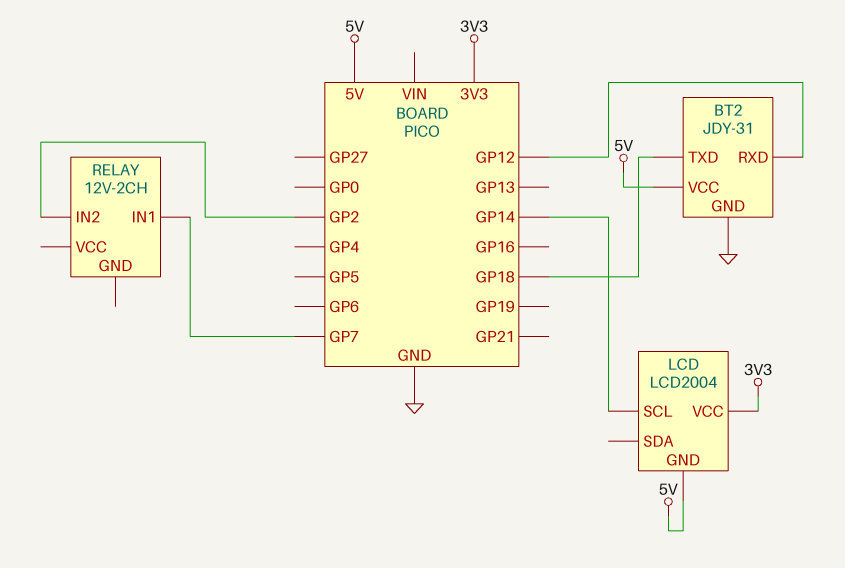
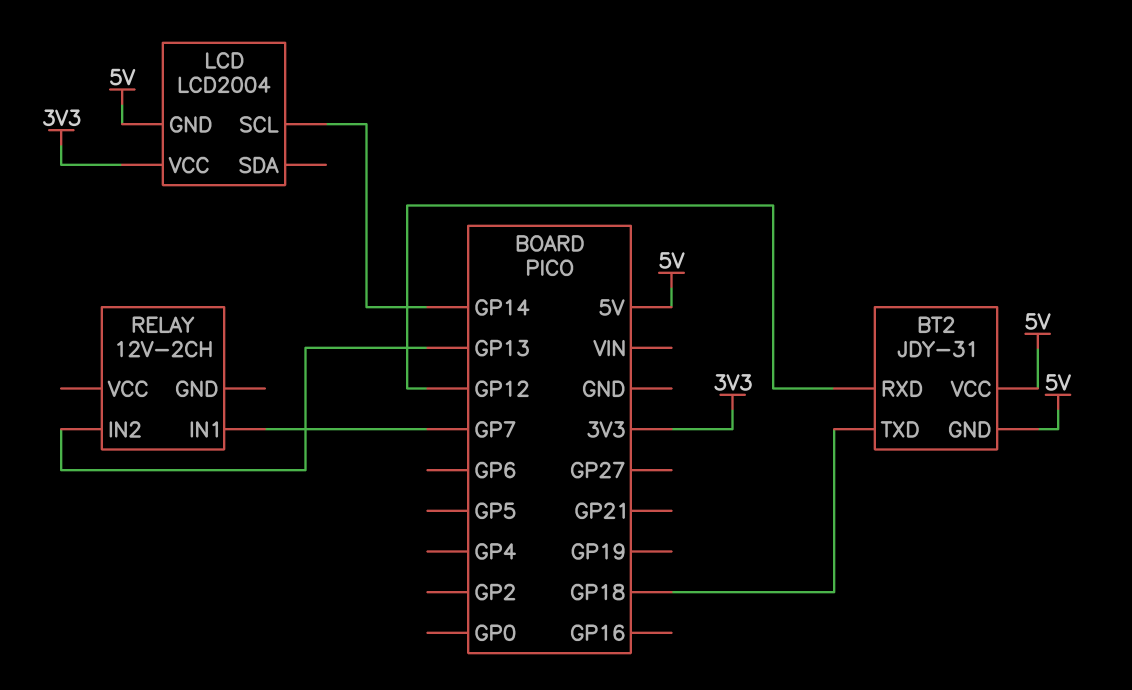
BT2 pin GND: GND -> 5V
RELAY pin IN2: GP2 -> GP13

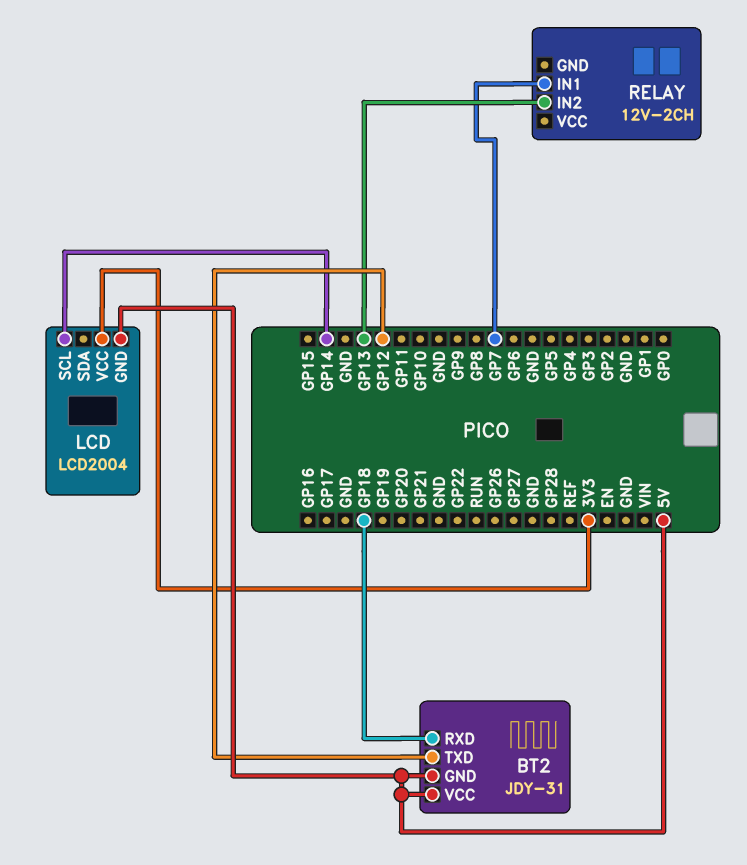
BT2 pin RXD: GP12 -> GP18
BT2 pin TXD: GP18 -> GP12

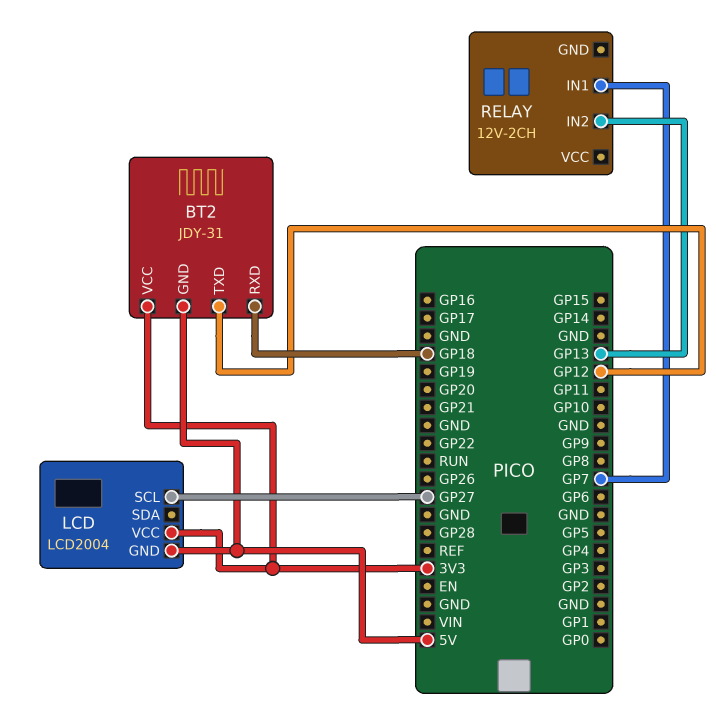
BT2 pin VCC: 5V -> 3V3
LCD pin SCL: GP14 -> GP27

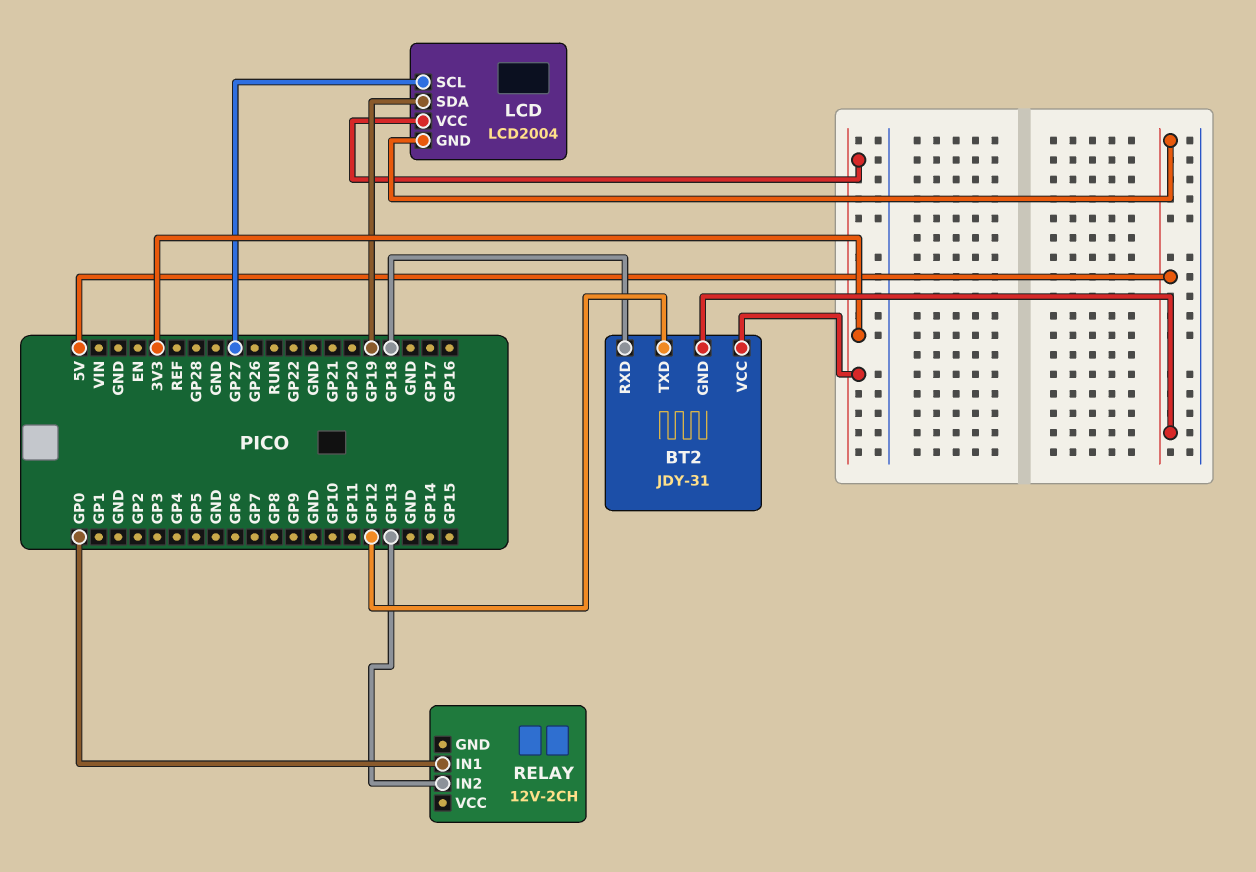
LCD pin SDA: none -> GP19
RELAY pin IN1: GP7 -> GP0

